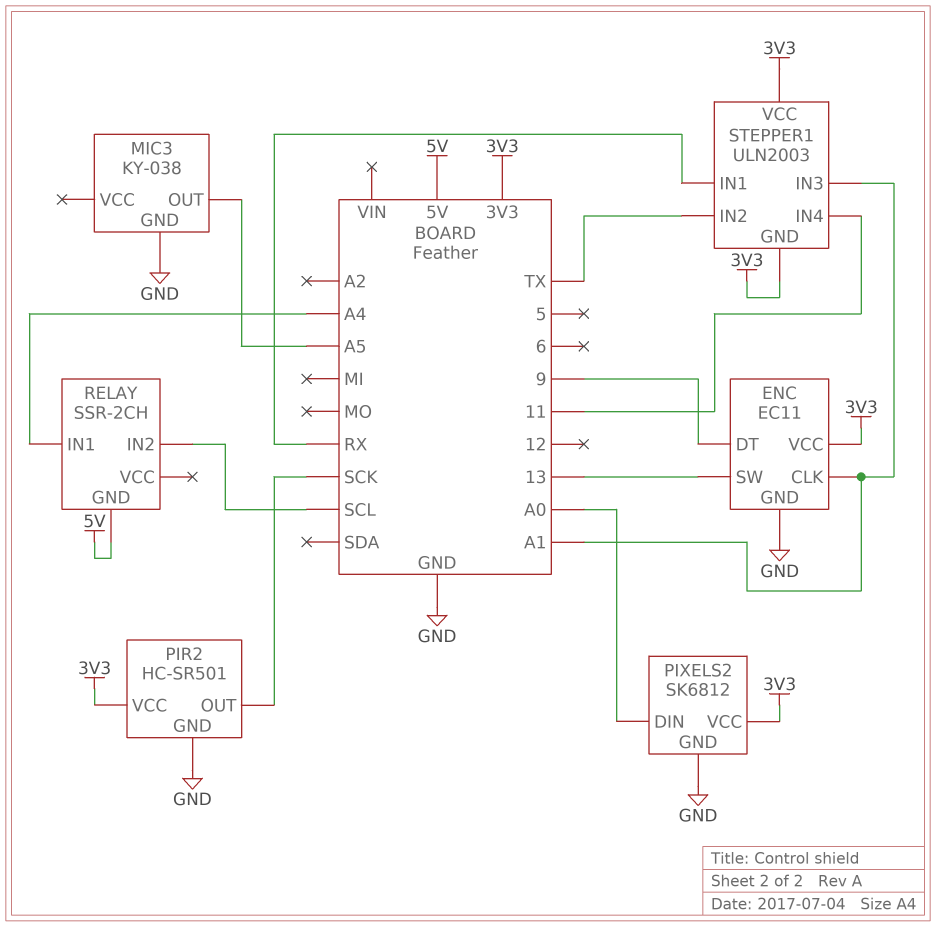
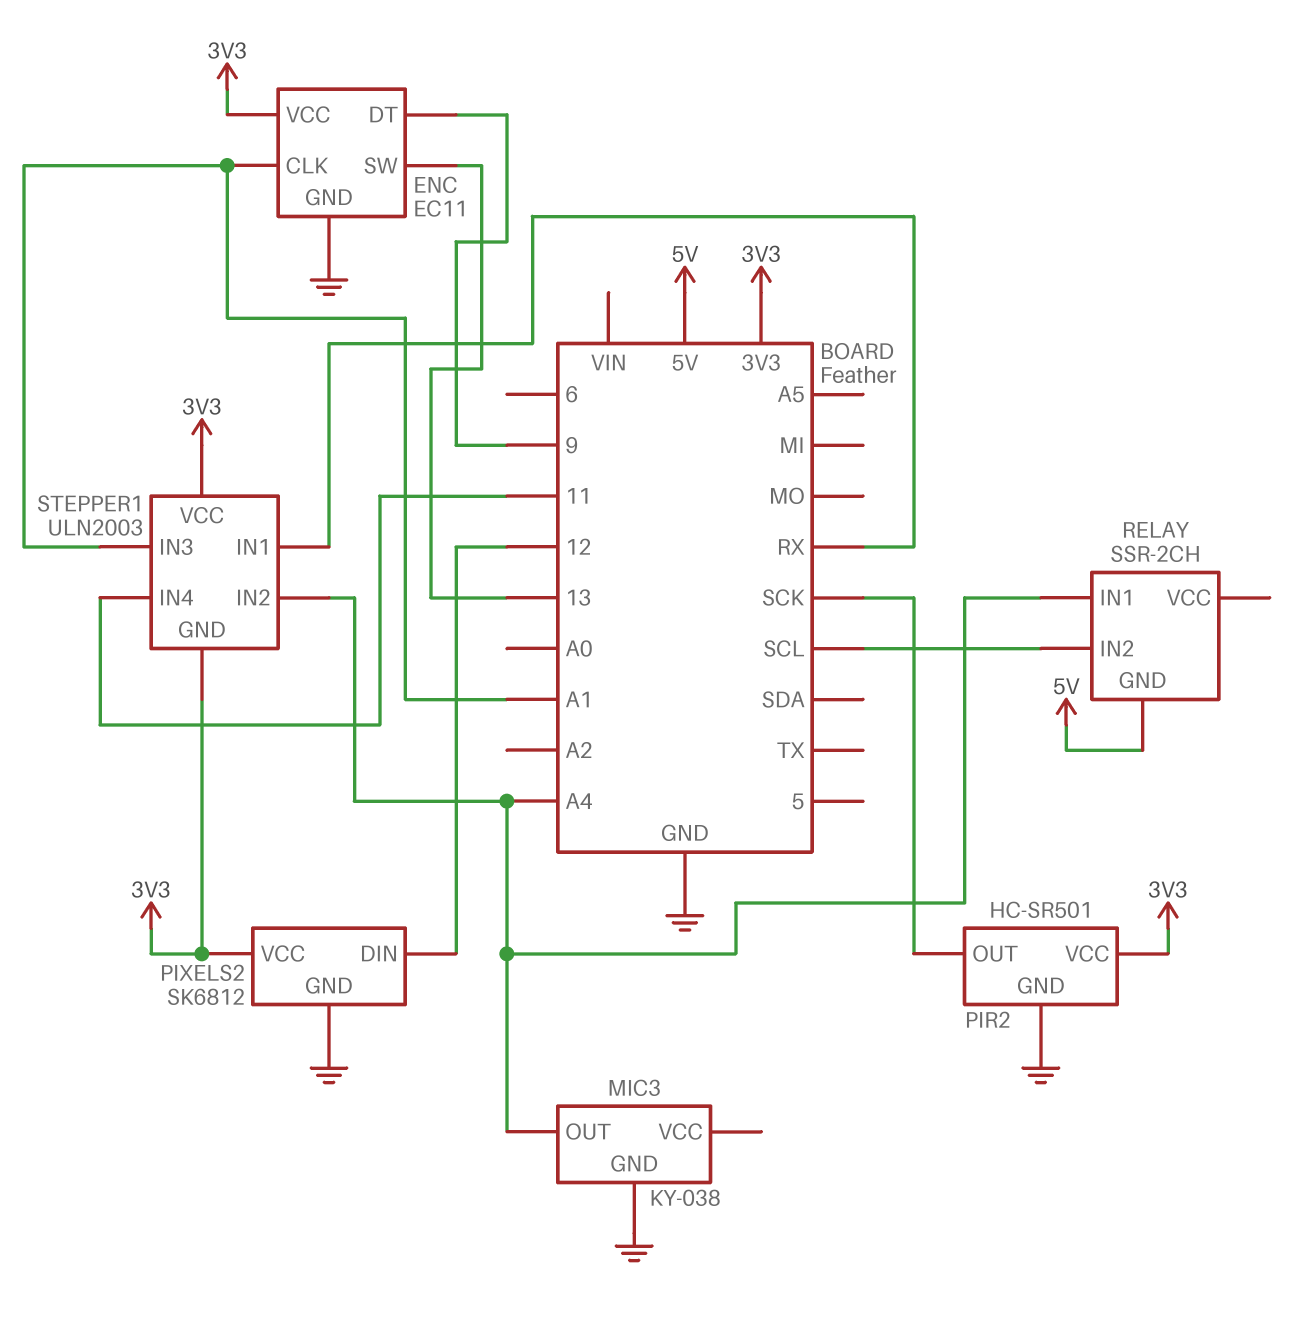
MIC3 pin OUT: A5 -> A4
PIXELS2 pin DIN: A0 -> 12
STEPPER1 pin IN2: TX -> A4

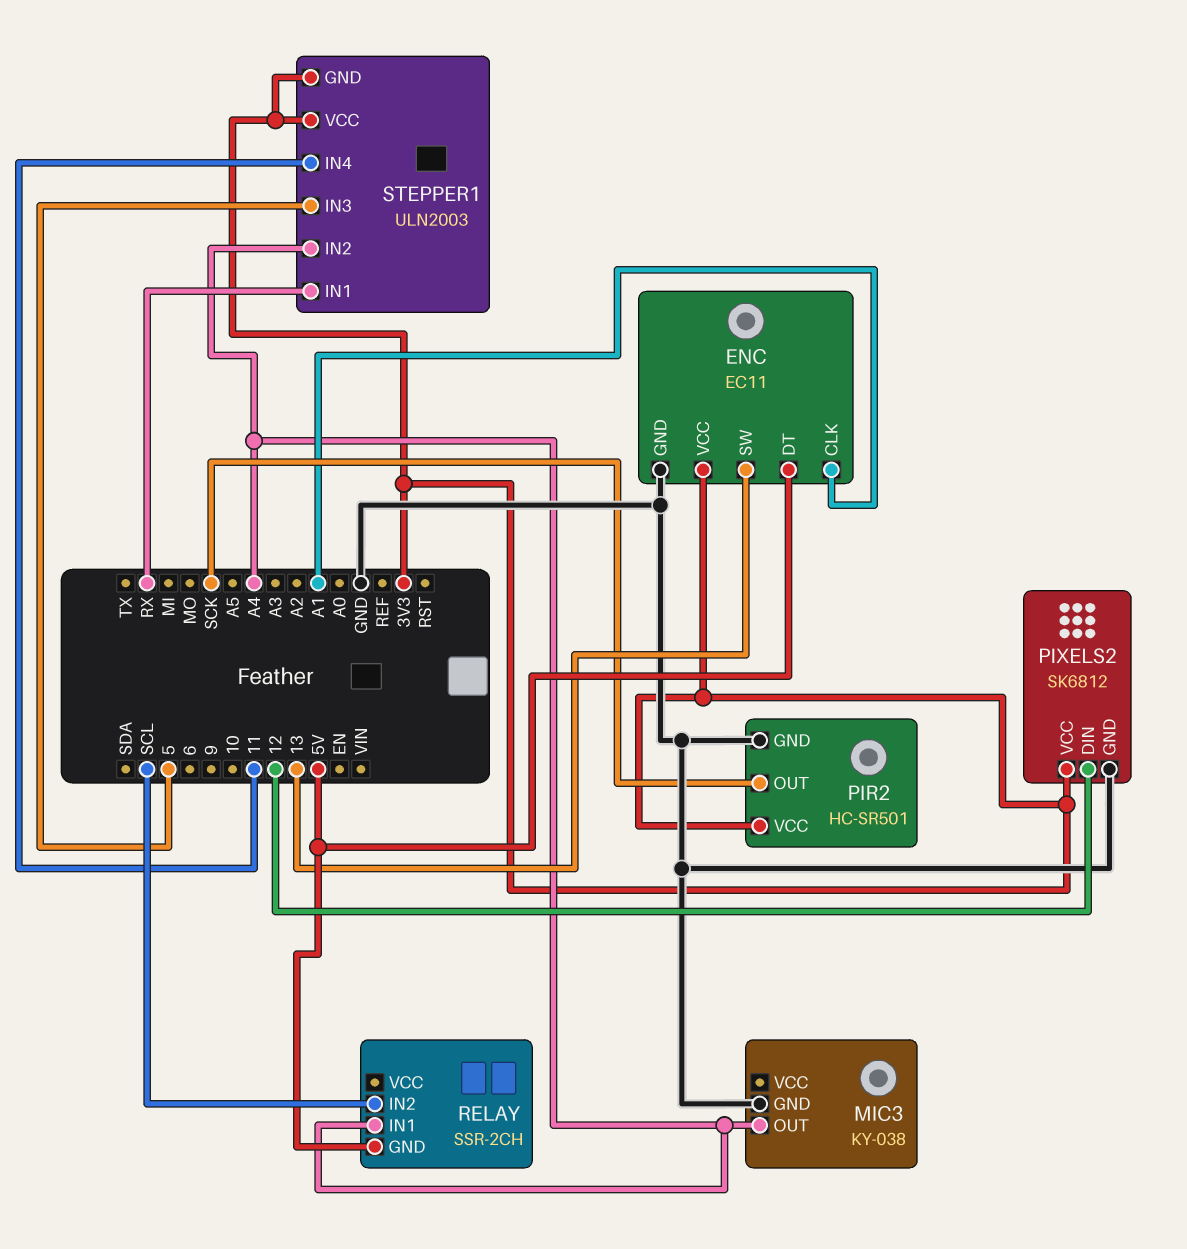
ENC pin DT: 9 -> 5V
STEPPER1 pin IN3: A1 -> 5

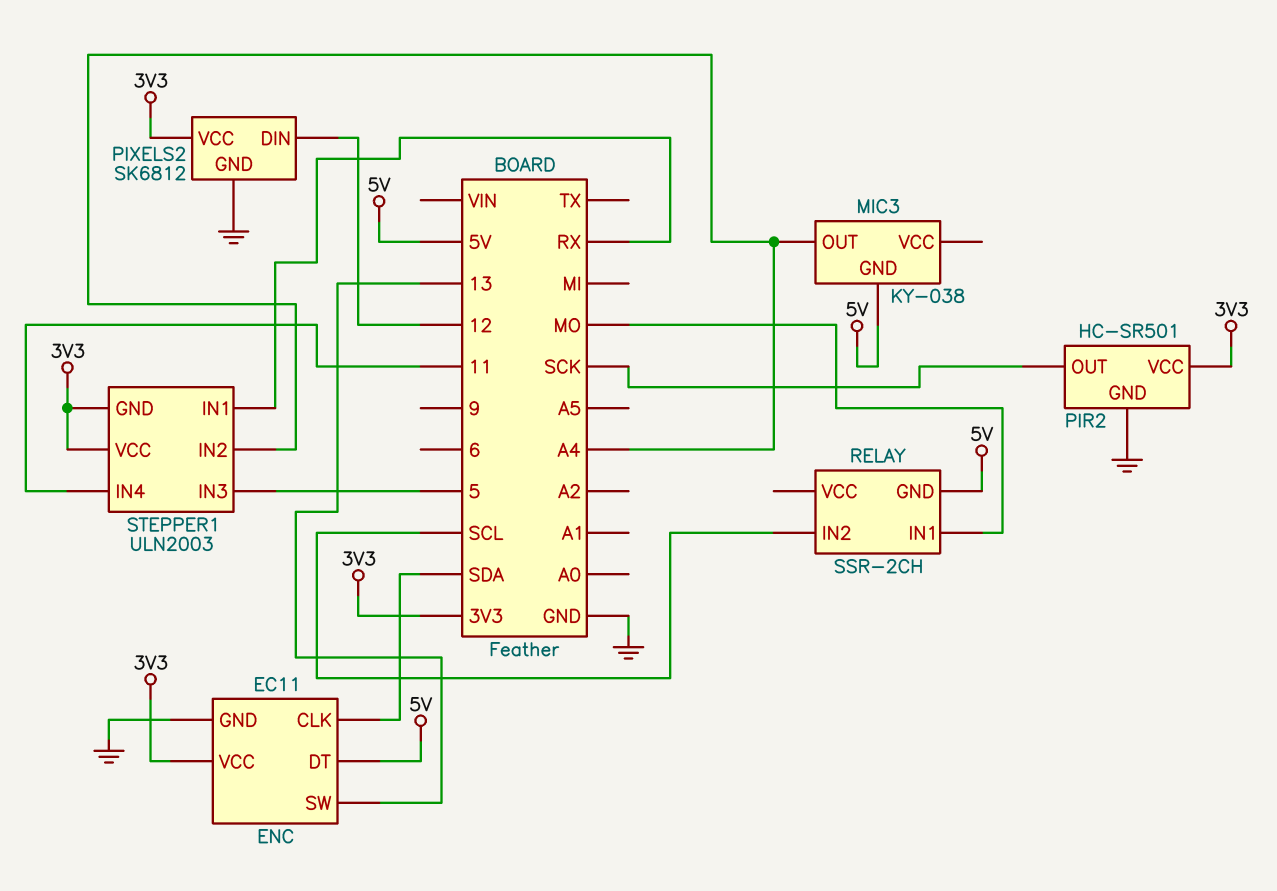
ENC pin CLK: A1 -> SDA
MIC3 pin GND: GND -> 5V
RELAY pin IN1: A4 -> MO

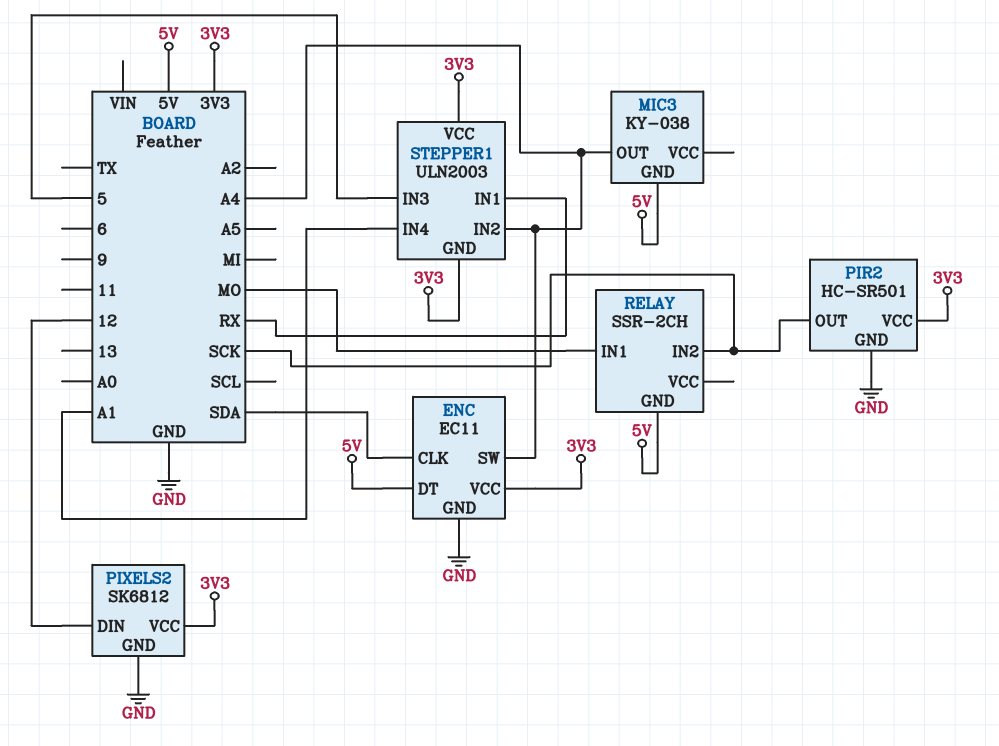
ENC pin SW: 13 -> A4
RELAY pin IN2: SCL -> SCK
STEPPER1 pin IN4: 11 -> A1

